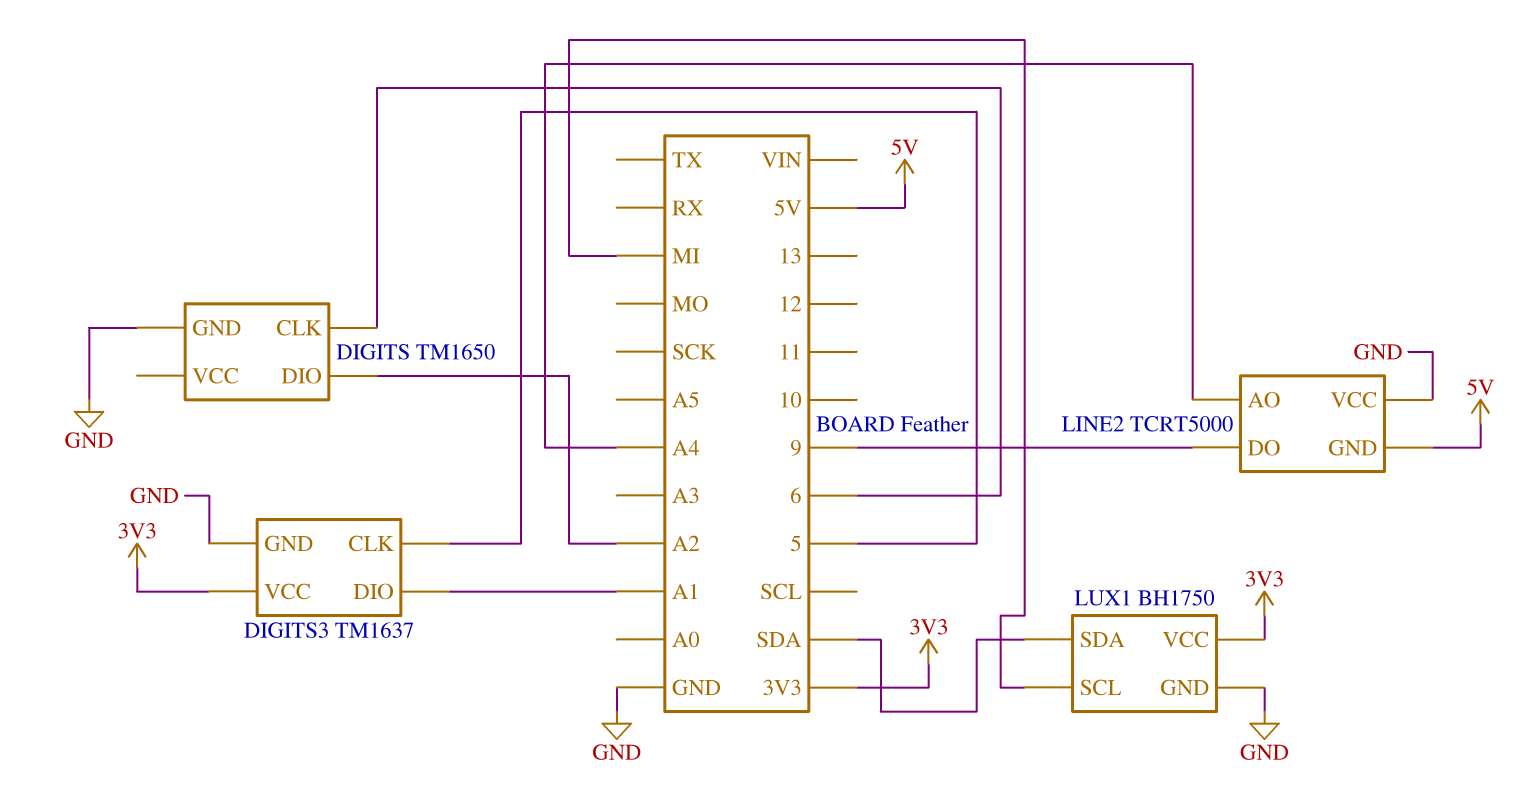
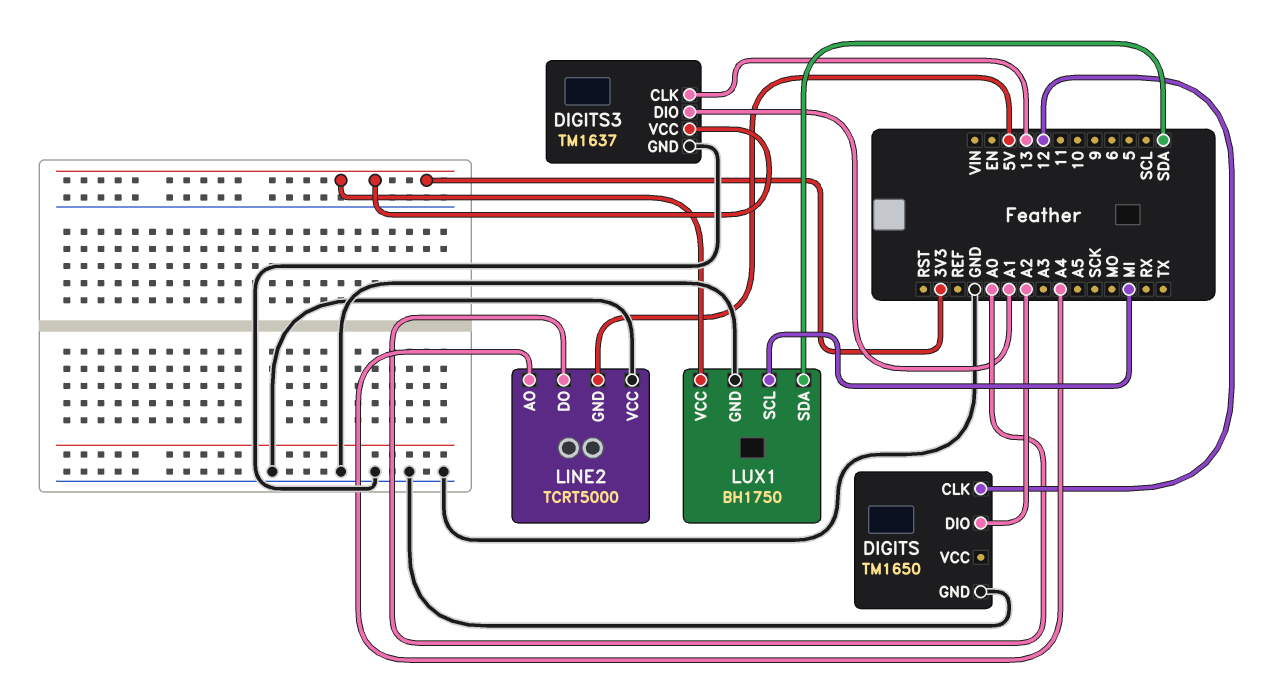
DIGITS pin CLK: 6 -> 12
DIGITS3 pin CLK: 5 -> 13
LINE2 pin DO: 9 -> A0

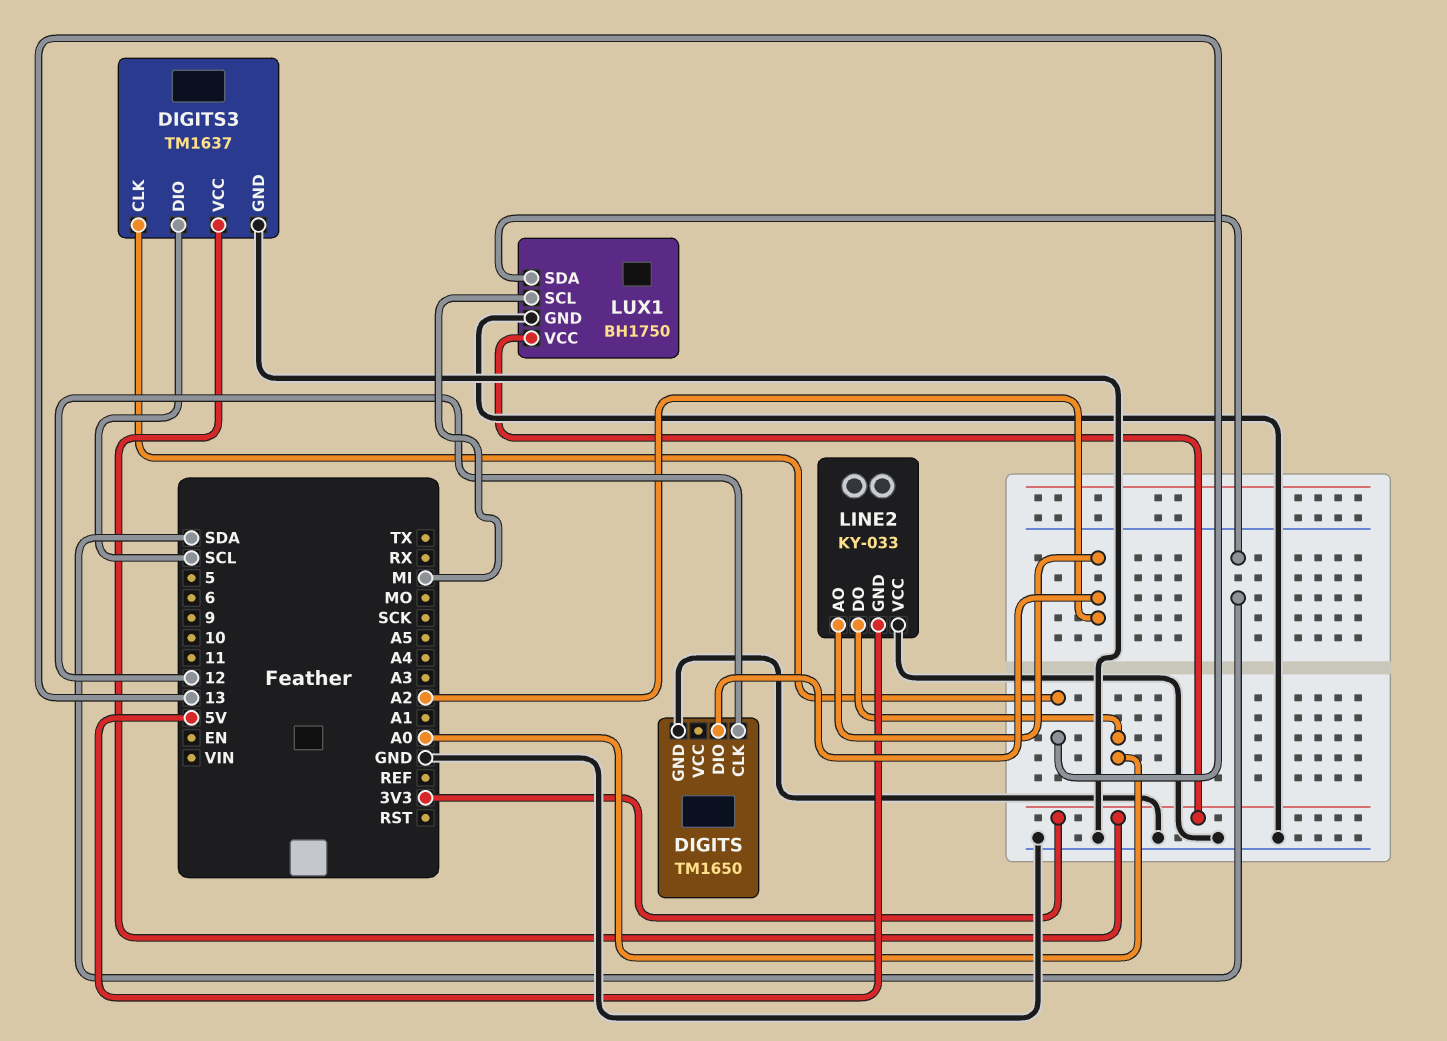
DIGITS3 pin DIO: A1 -> SCL
LINE2: TCRT5000 -> KY-033
LINE2 pin AO: A4 -> A2

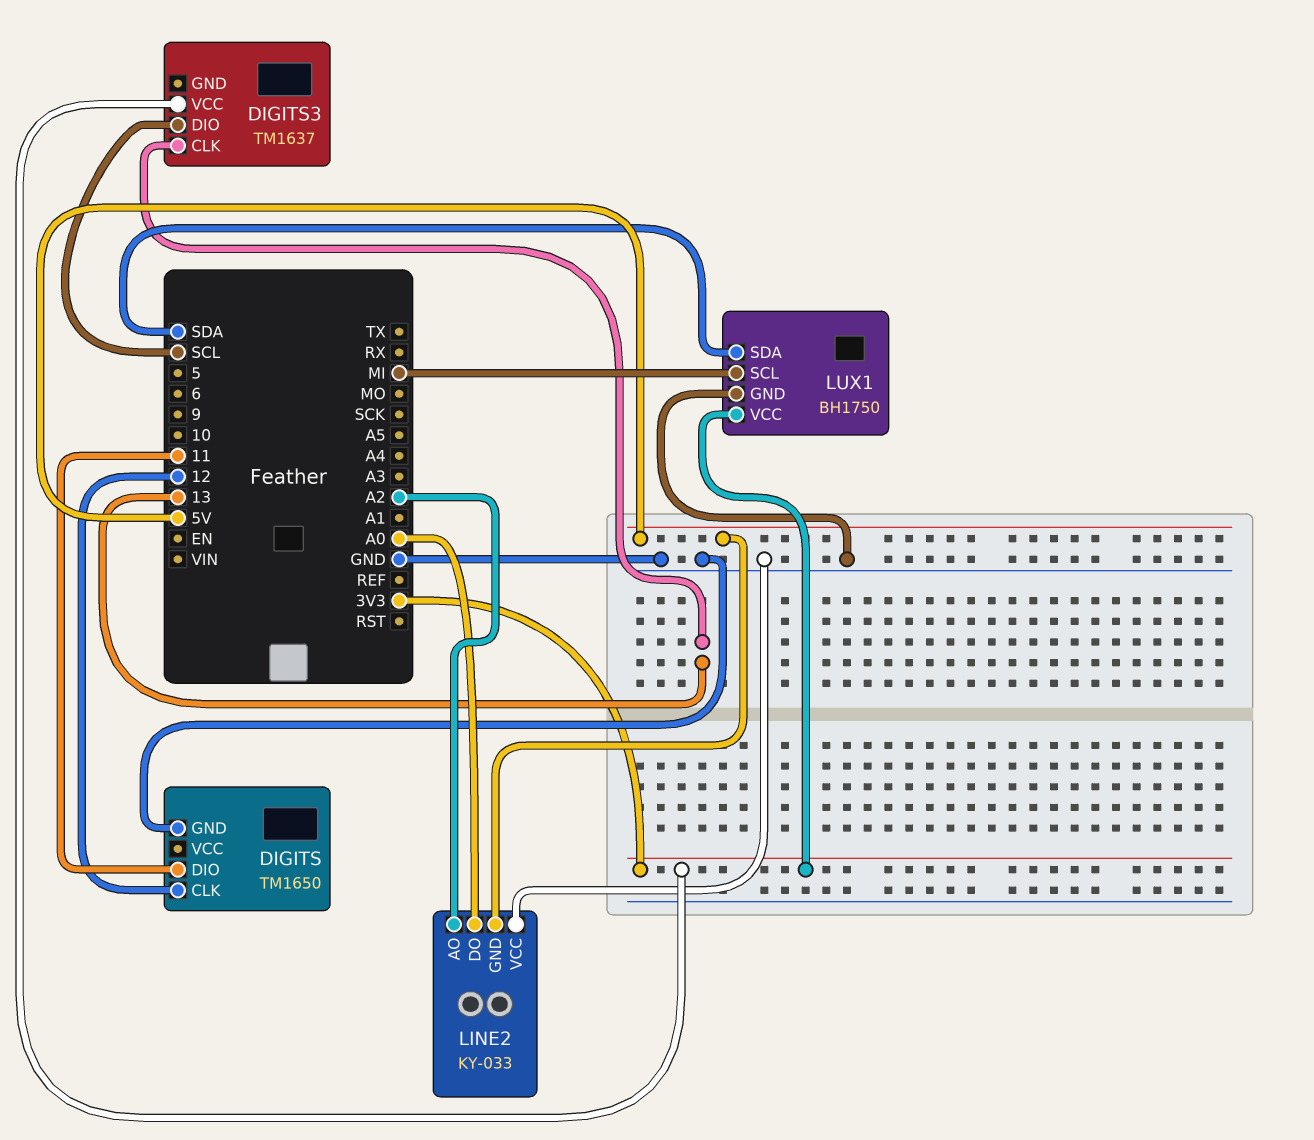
DIGITS pin DIO: A2 -> 11
DIGITS3 pin GND: GND -> none

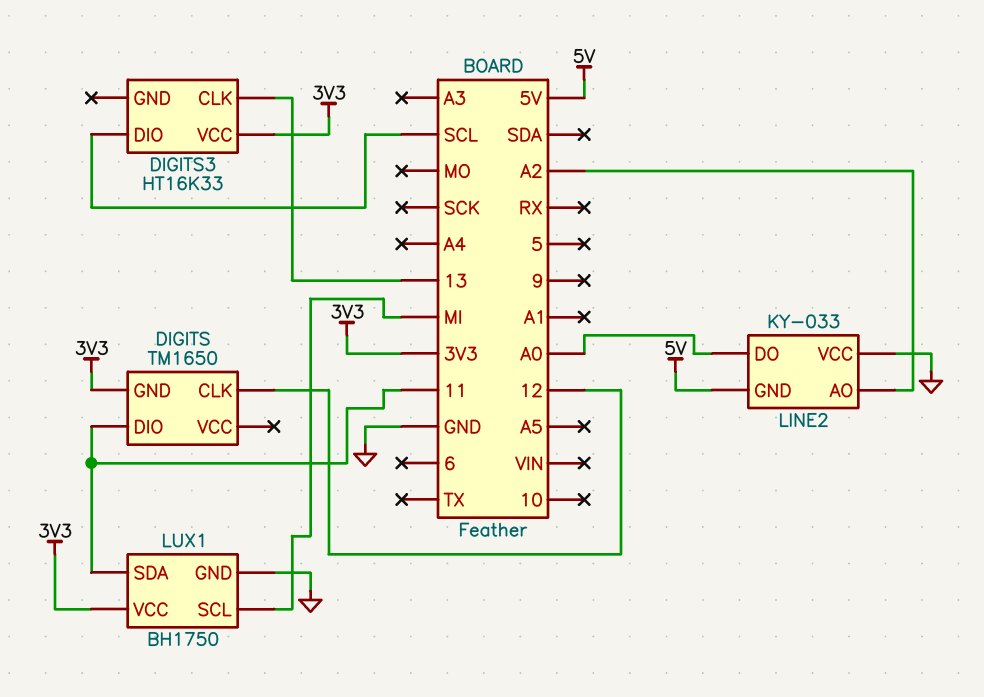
DIGITS pin GND: GND -> 3V3
DIGITS3: TM1637 -> HT16K33
LUX1 pin SDA: SDA -> 11

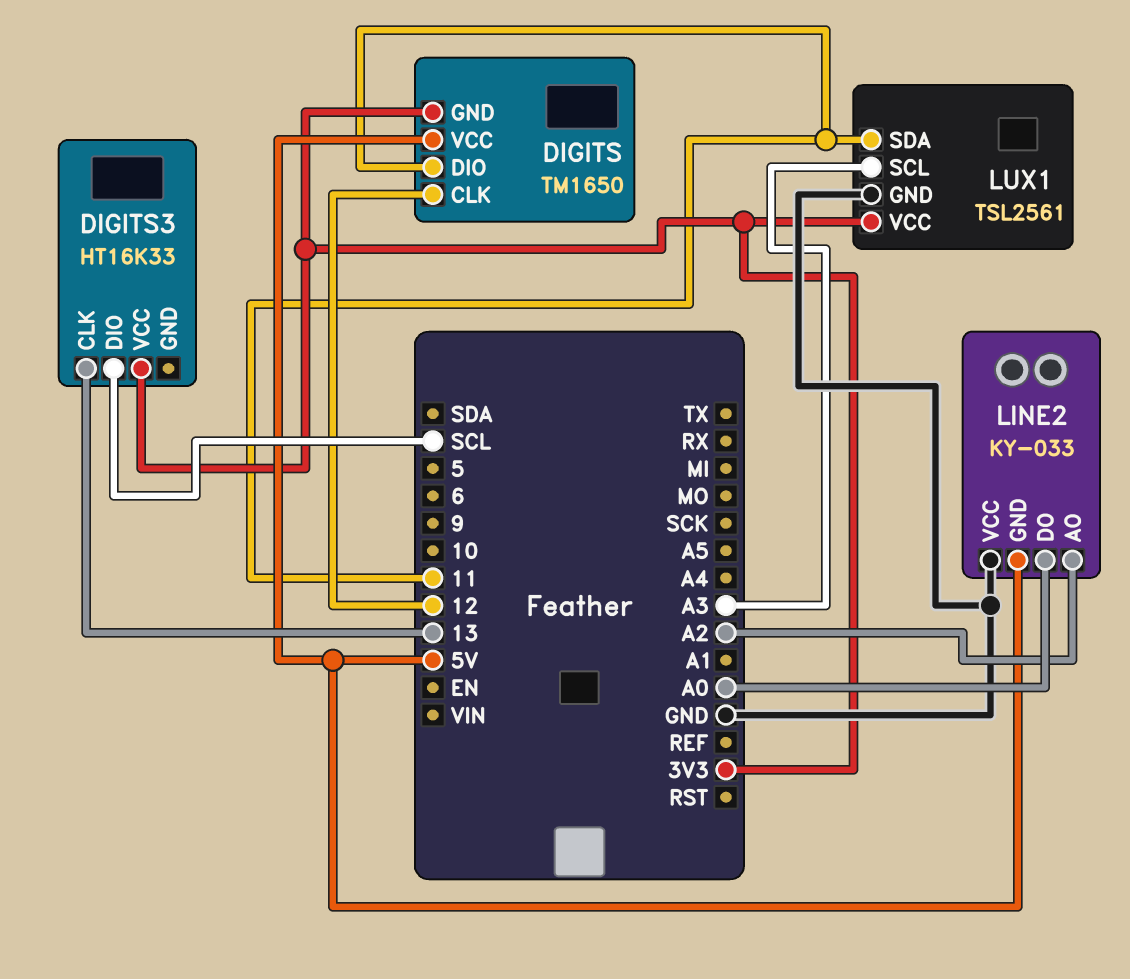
DIGITS pin VCC: none -> 5V
LUX1: BH1750 -> TSL2561
LUX1 pin SCL: MI -> A3

